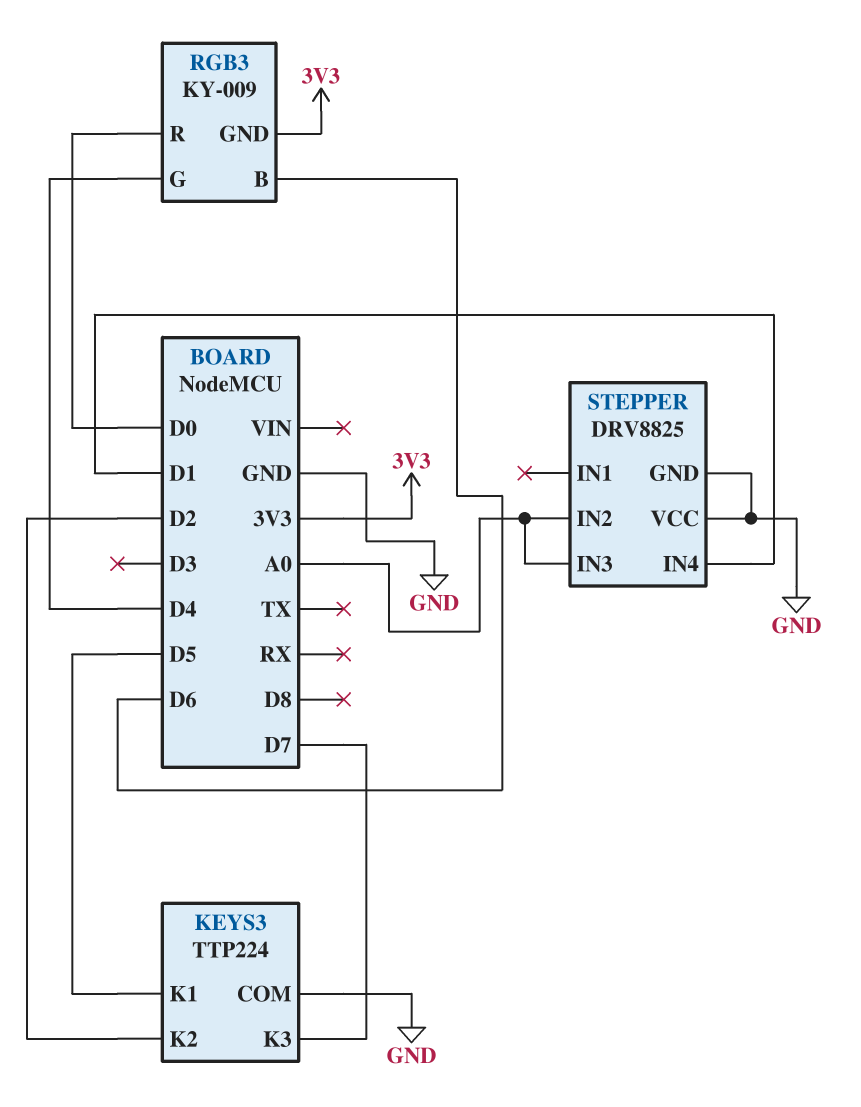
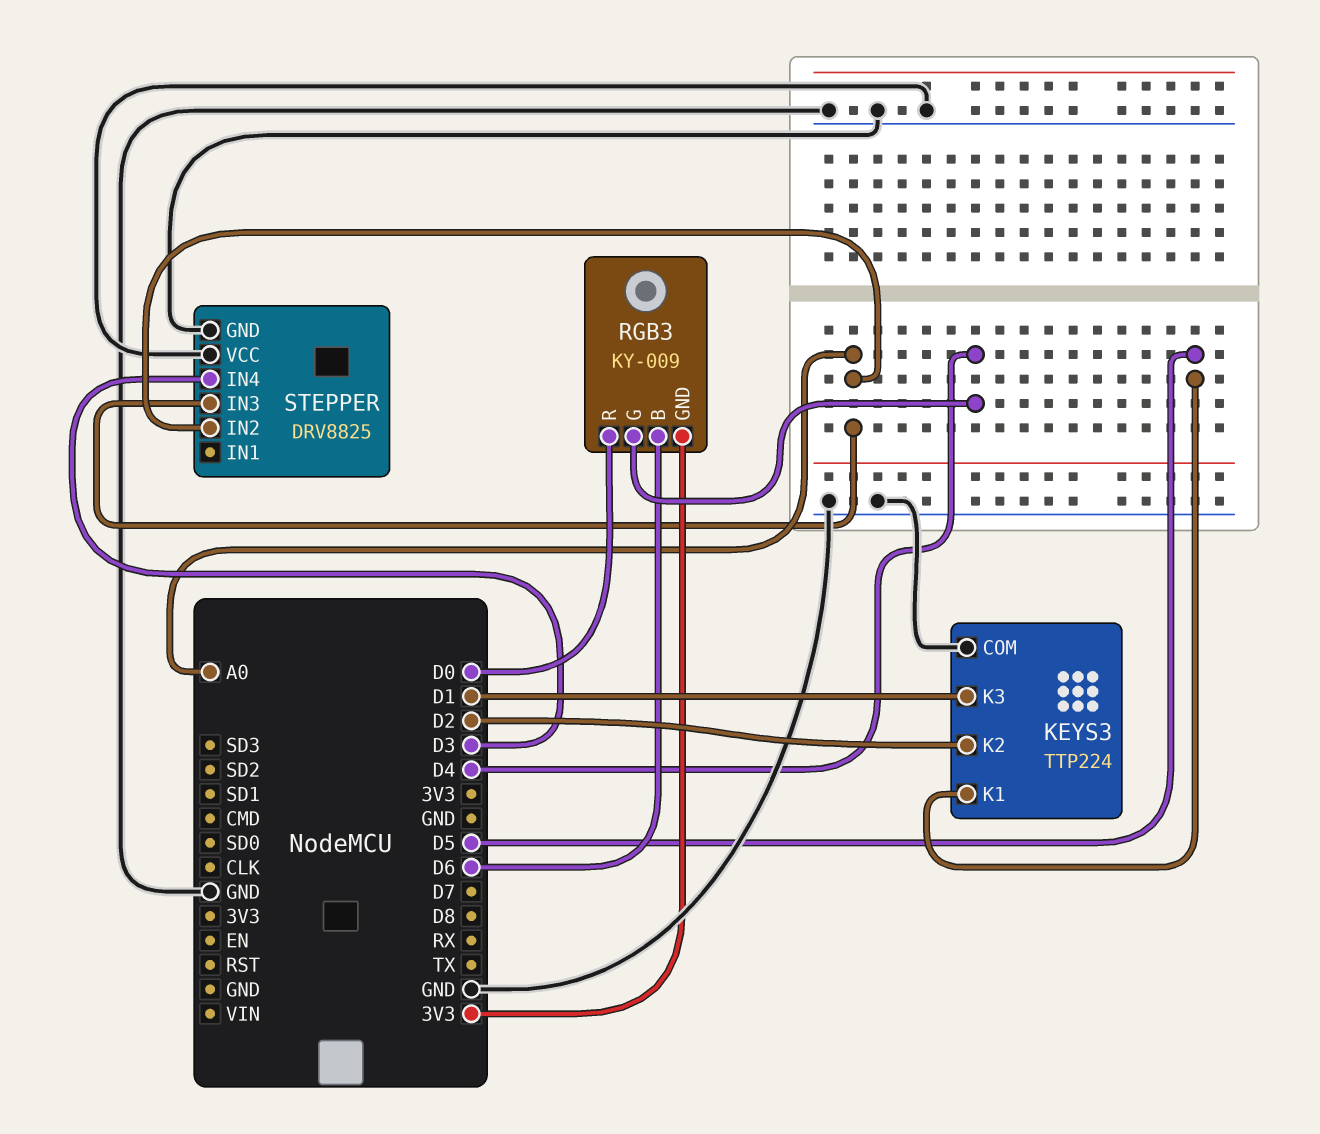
KEYS3 pin K3: D7 -> D1
STEPPER pin IN4: D1 -> D3

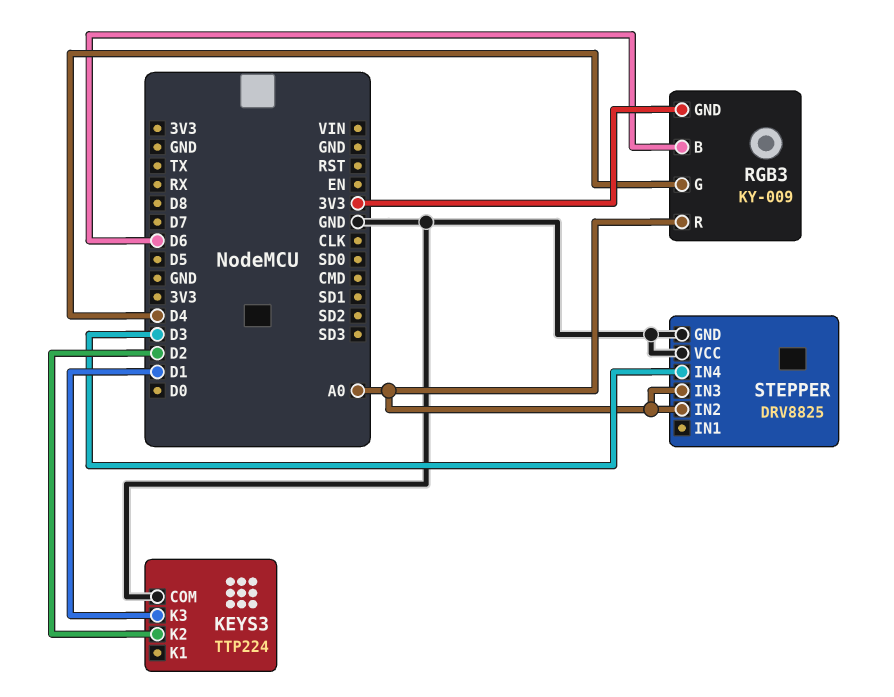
KEYS3 pin K1: D5 -> none
RGB3 pin R: D0 -> A0

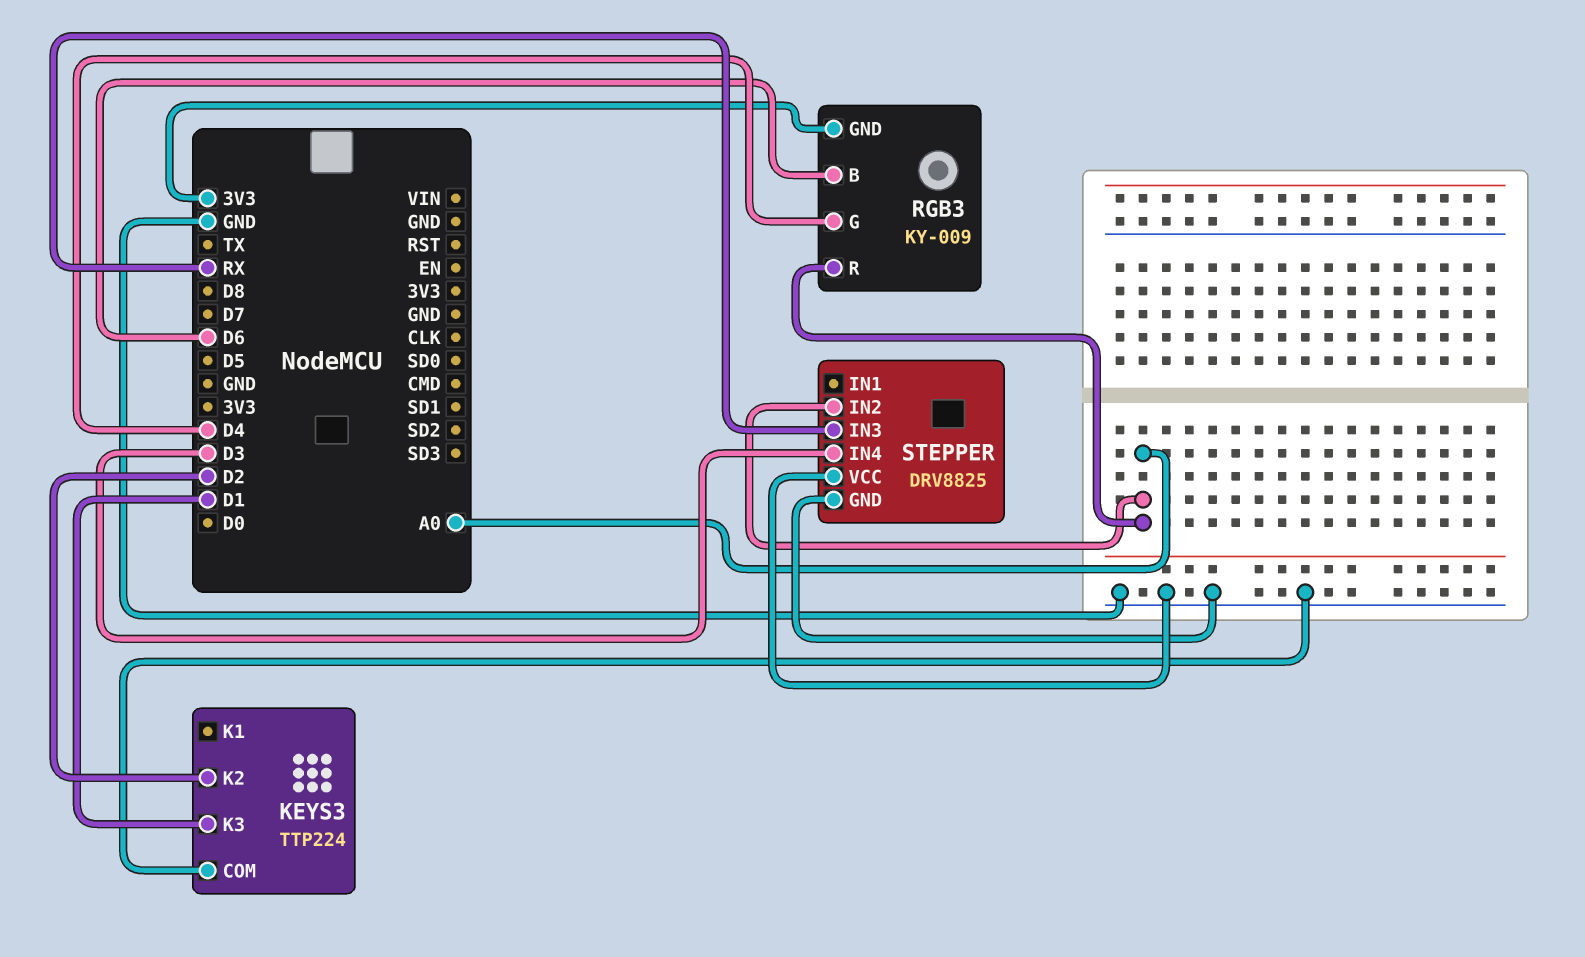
STEPPER pin IN3: A0 -> RX

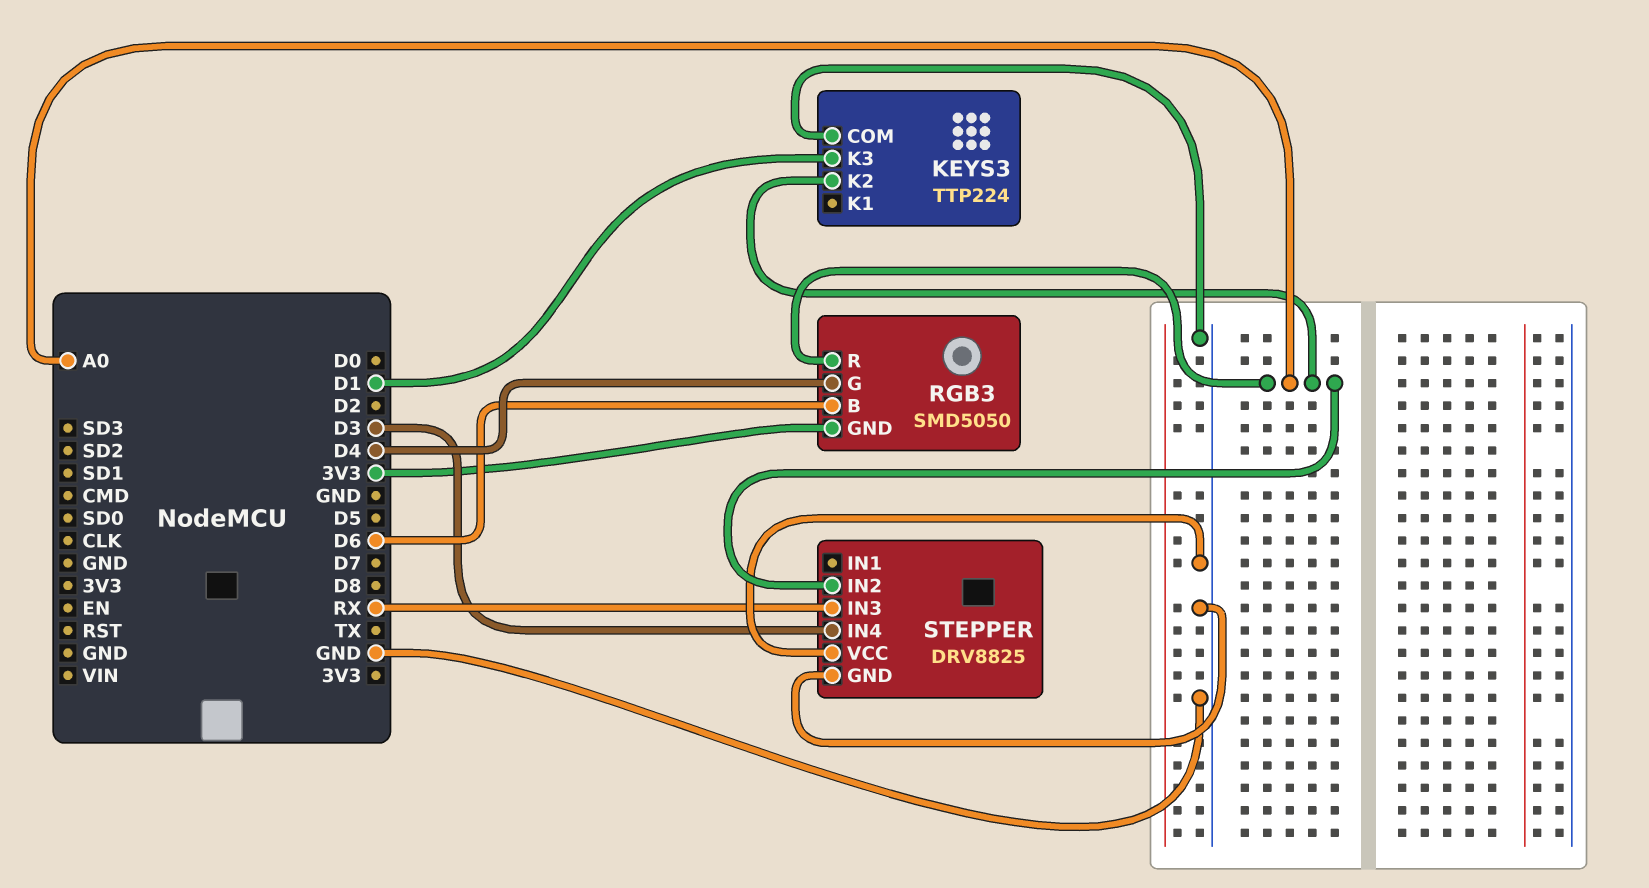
KEYS3 pin K2: D2 -> A0
RGB3: KY-009 -> SMD5050

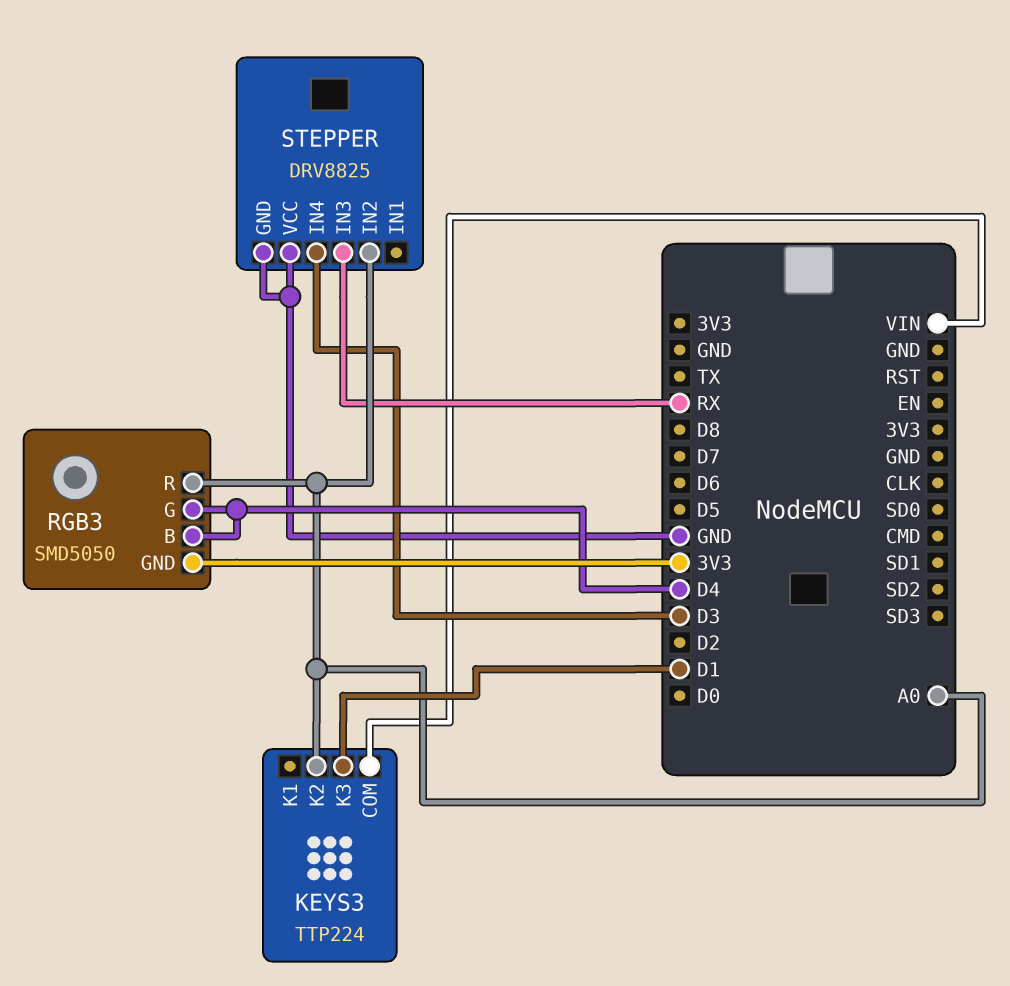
KEYS3 pin COM: GND -> VIN
RGB3 pin B: D6 -> D4

